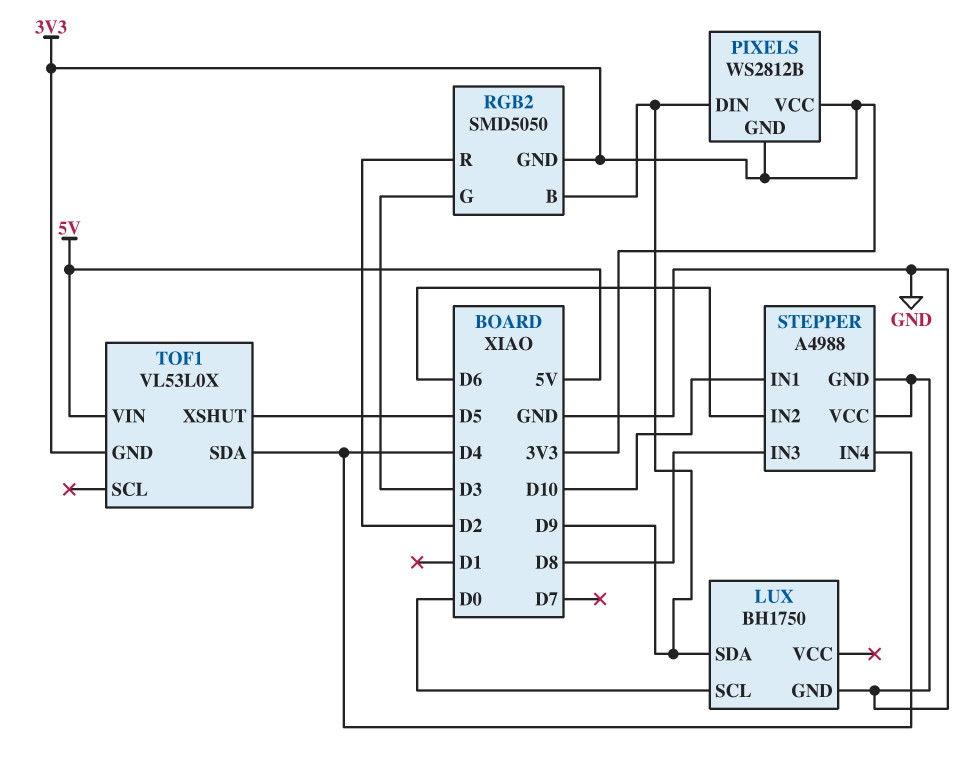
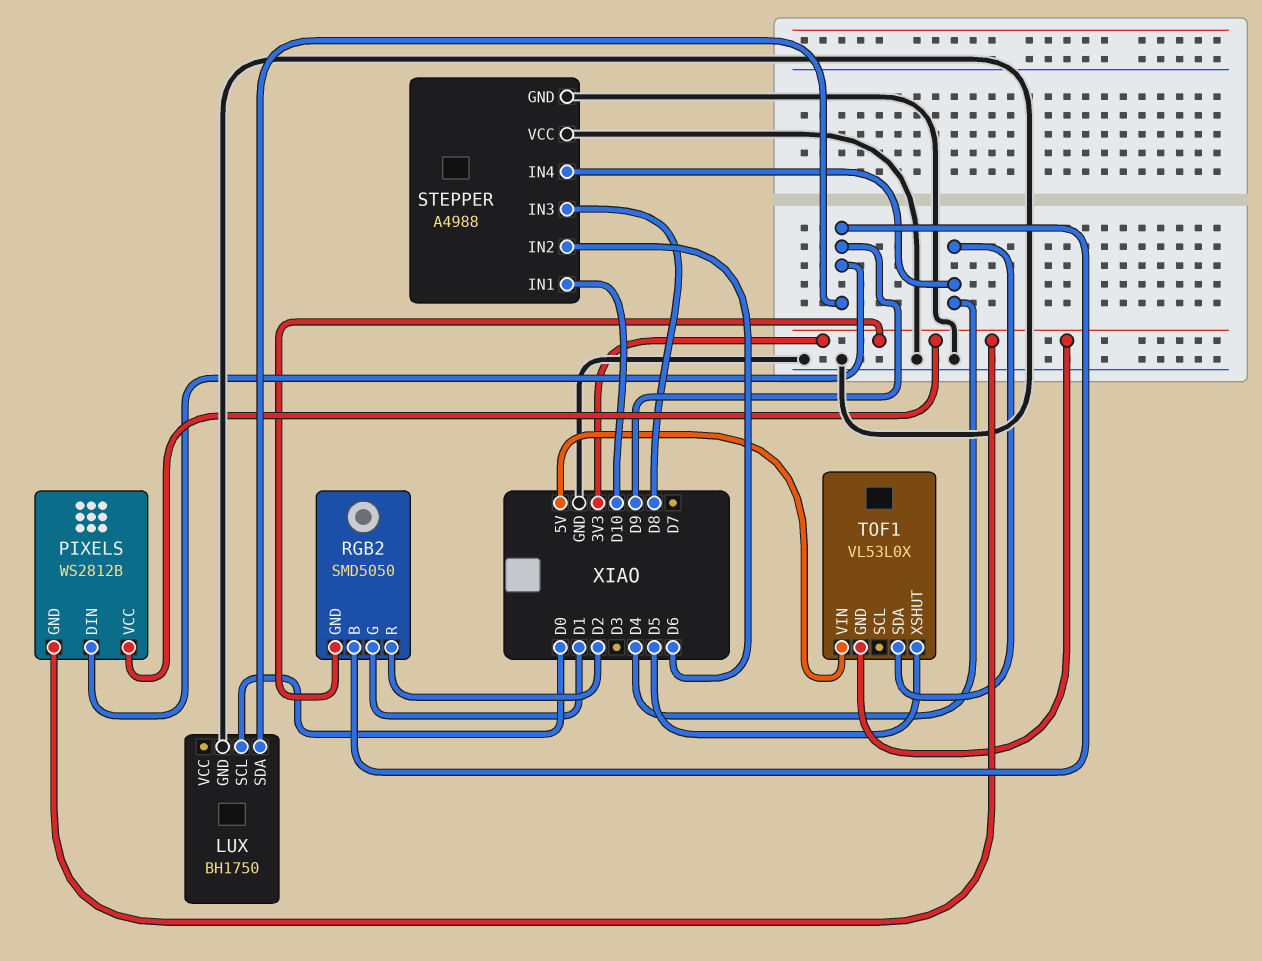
RGB2 pin G: D3 -> D1

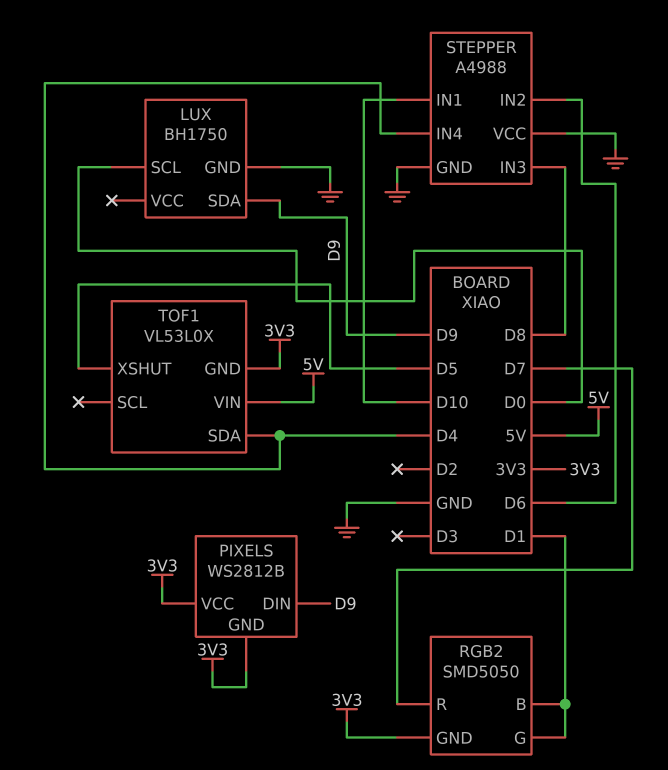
RGB2 pin B: D9 -> D1
RGB2 pin R: D2 -> D7

